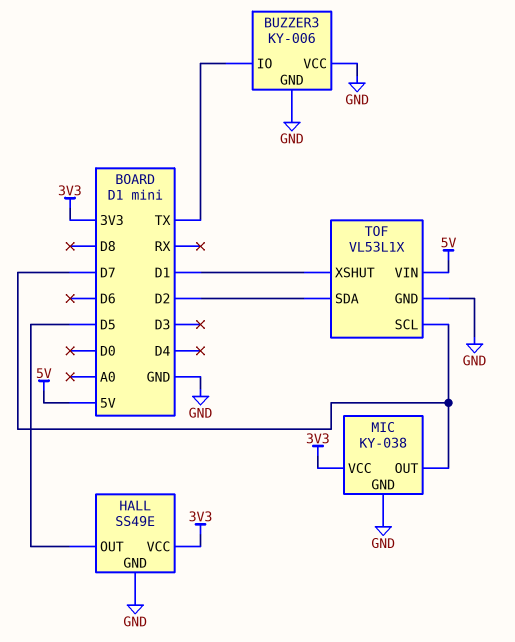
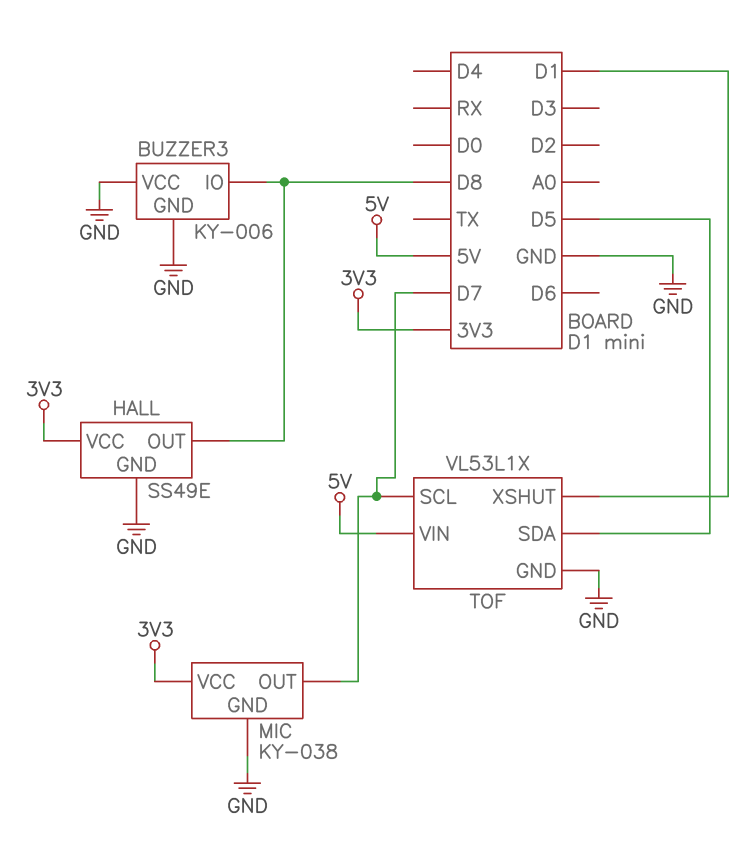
BUZZER3 pin IO: TX -> D8
HALL pin OUT: D5 -> D8
TOF pin SDA: D2 -> D5

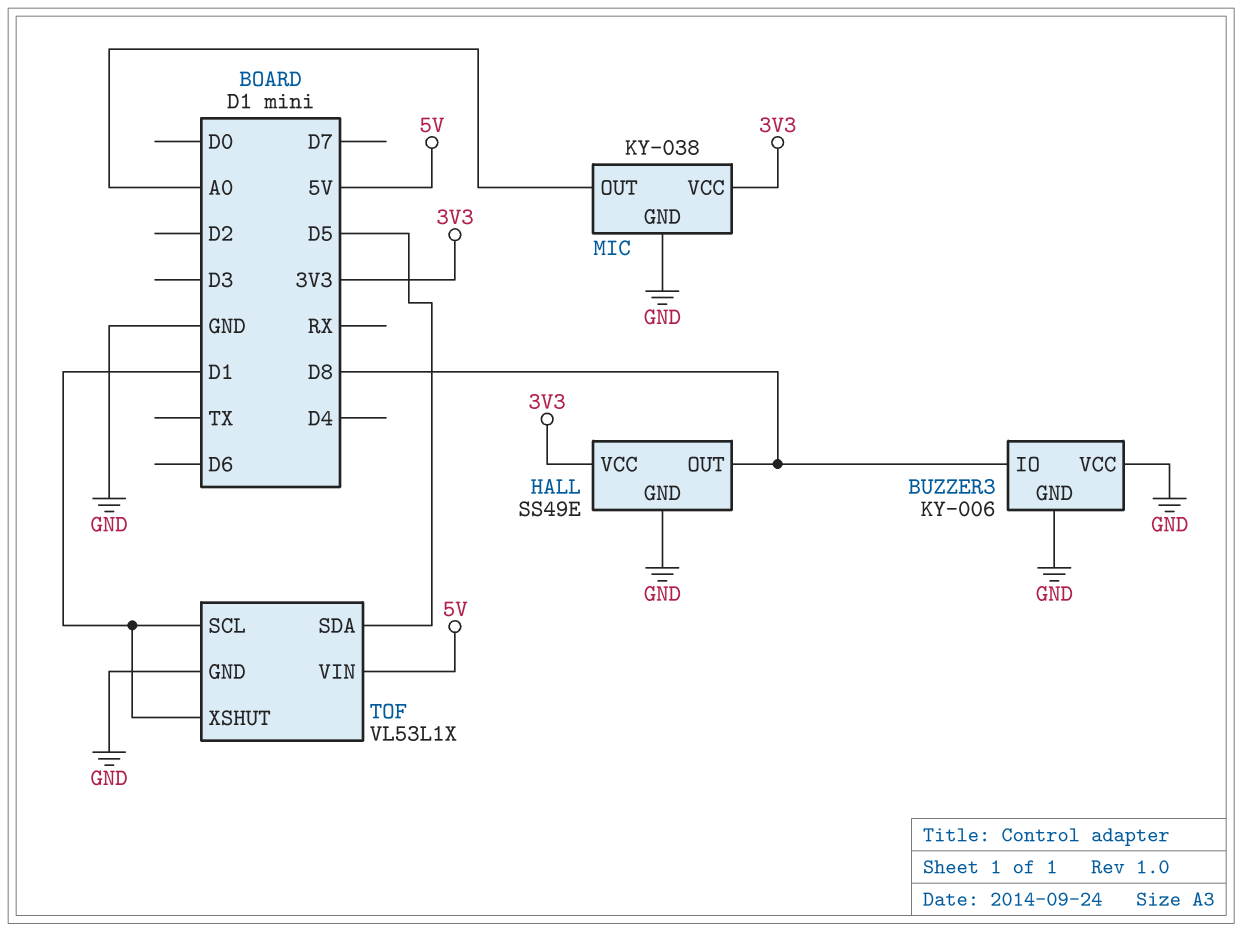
MIC pin OUT: D7 -> A0
TOF pin SCL: D7 -> D1

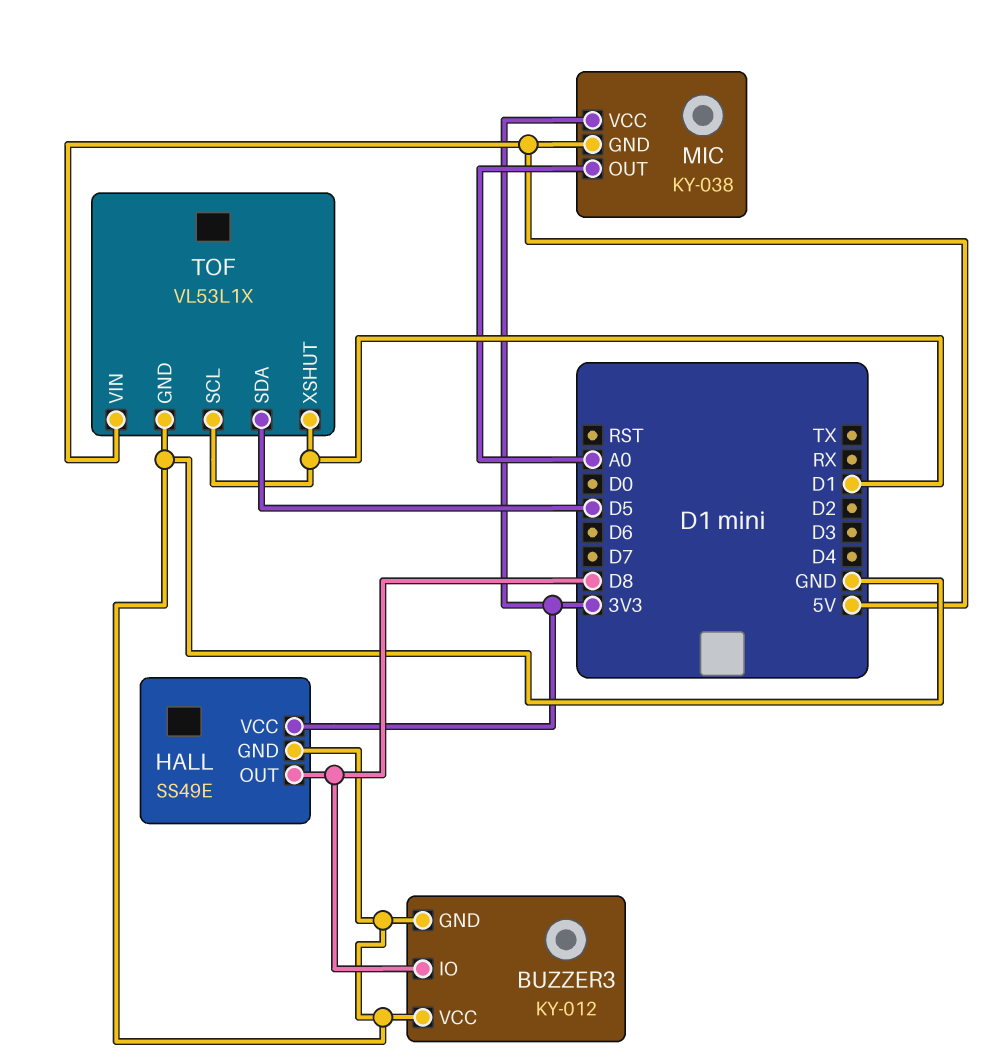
BUZZER3: KY-006 -> KY-012
MIC pin GND: GND -> 5V

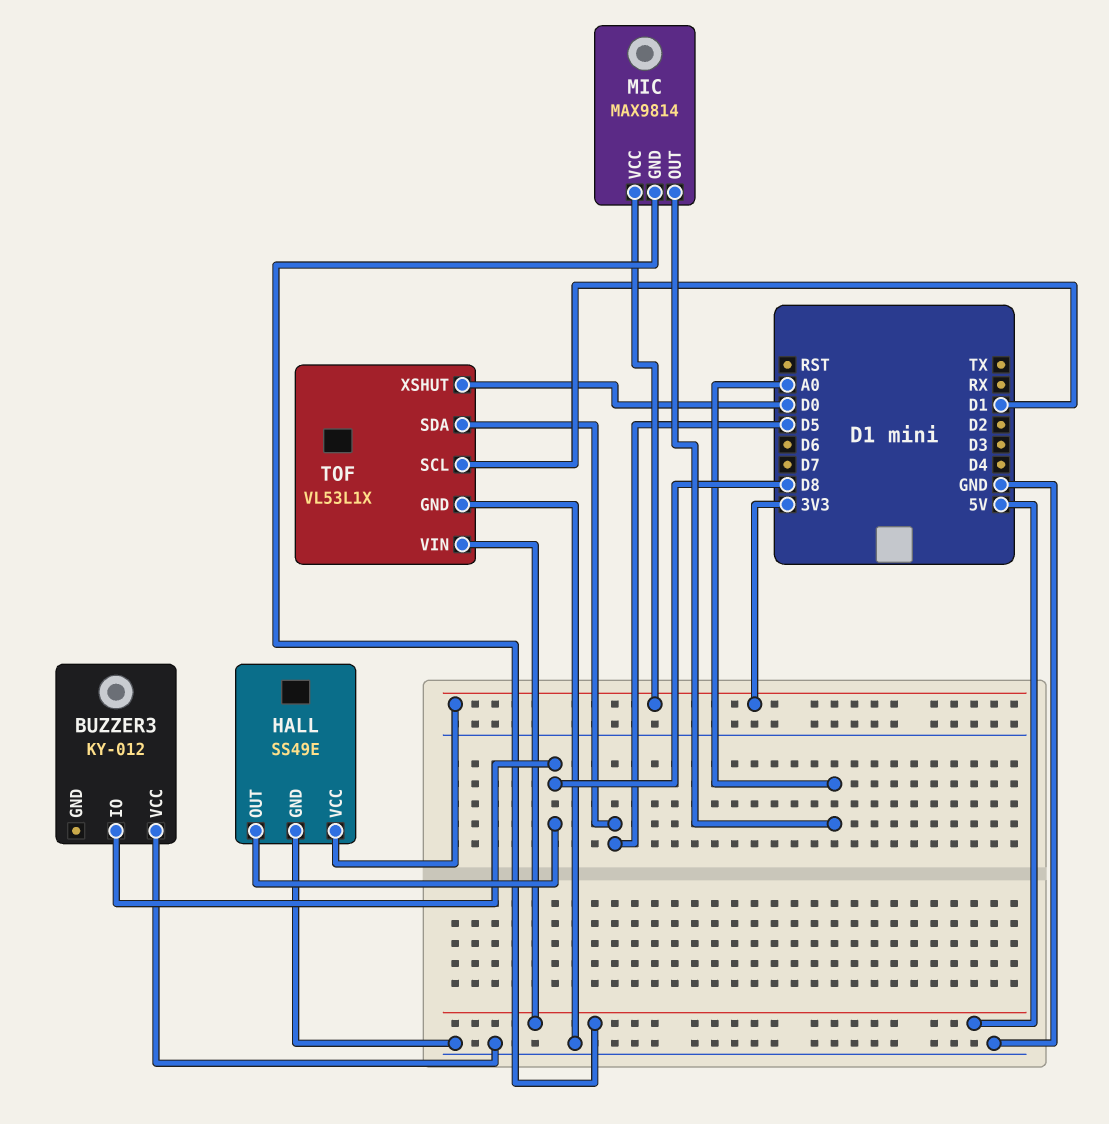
BUZZER3 pin GND: GND -> none
MIC: KY-038 -> MAX9814
TOF pin XSHUT: D1 -> D0

